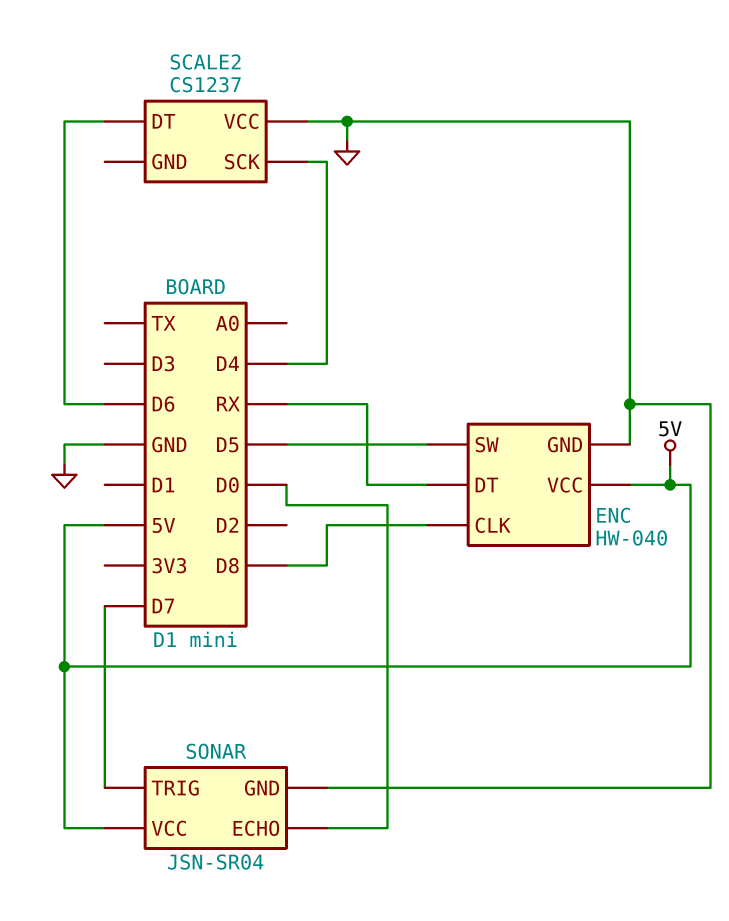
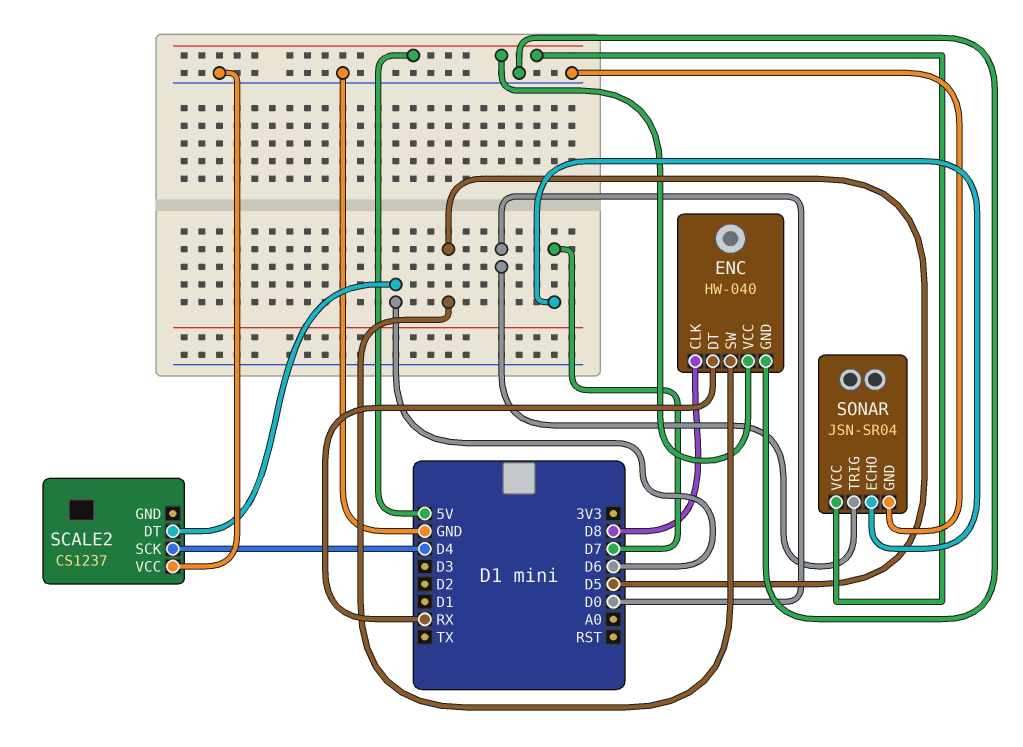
SONAR pin ECHO: D0 -> D7
SONAR pin TRIG: D7 -> D0

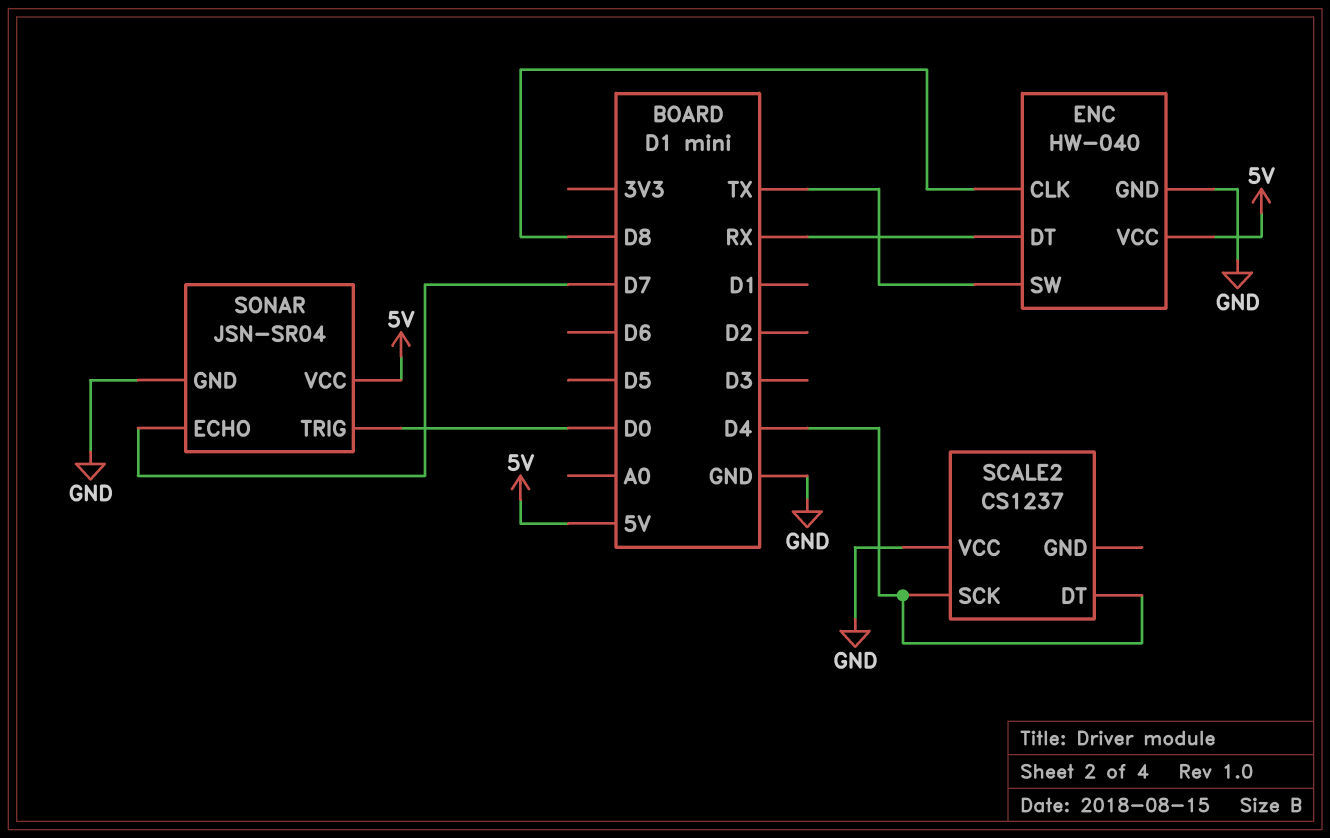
ENC pin SW: D5 -> TX
SCALE2 pin DT: D6 -> D4

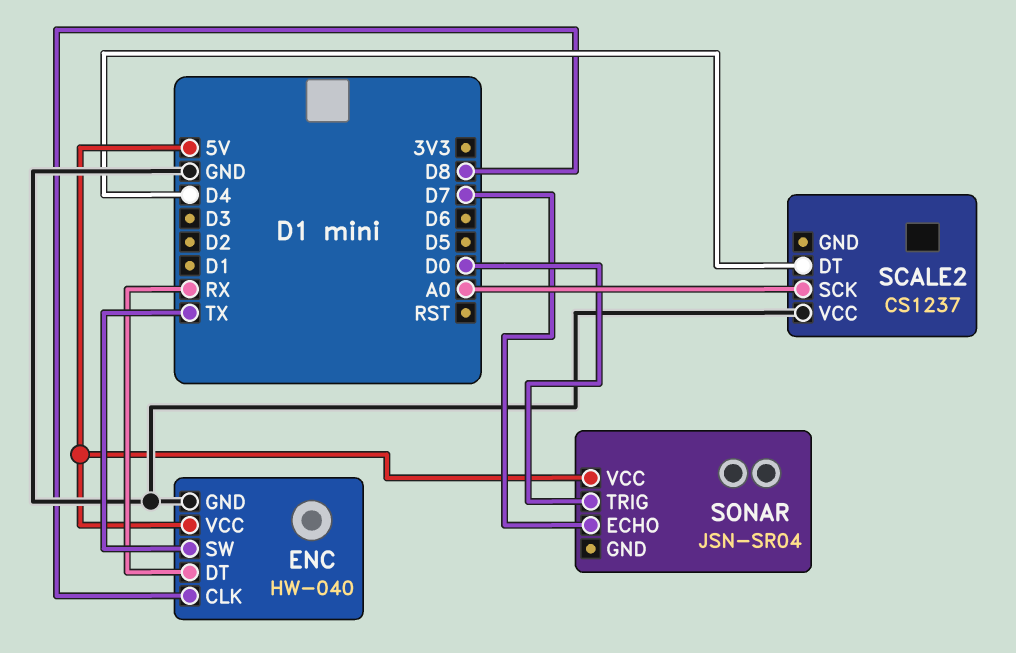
SCALE2 pin SCK: D4 -> A0
SONAR pin GND: GND -> none

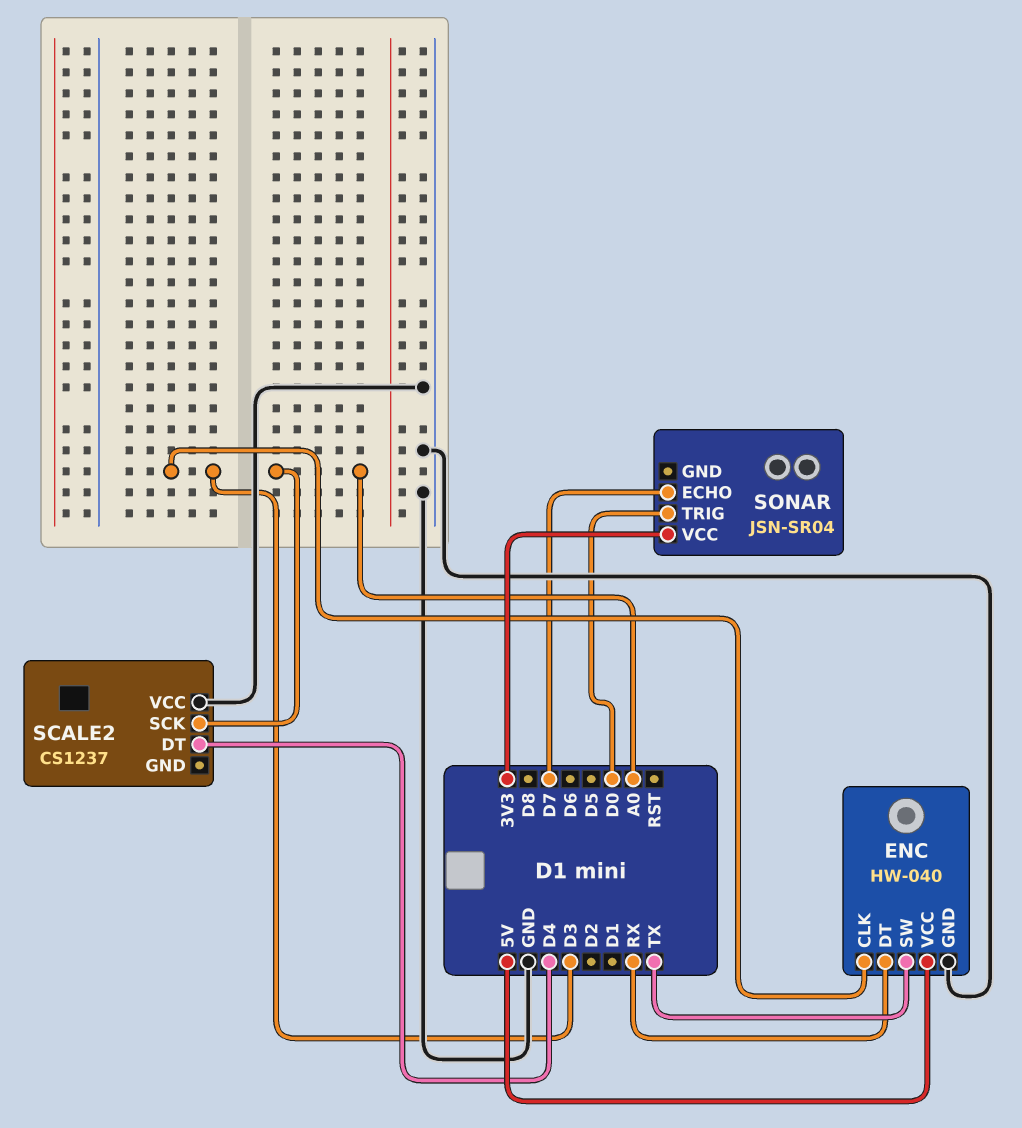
ENC pin CLK: D8 -> D3
SONAR pin VCC: 5V -> 3V3

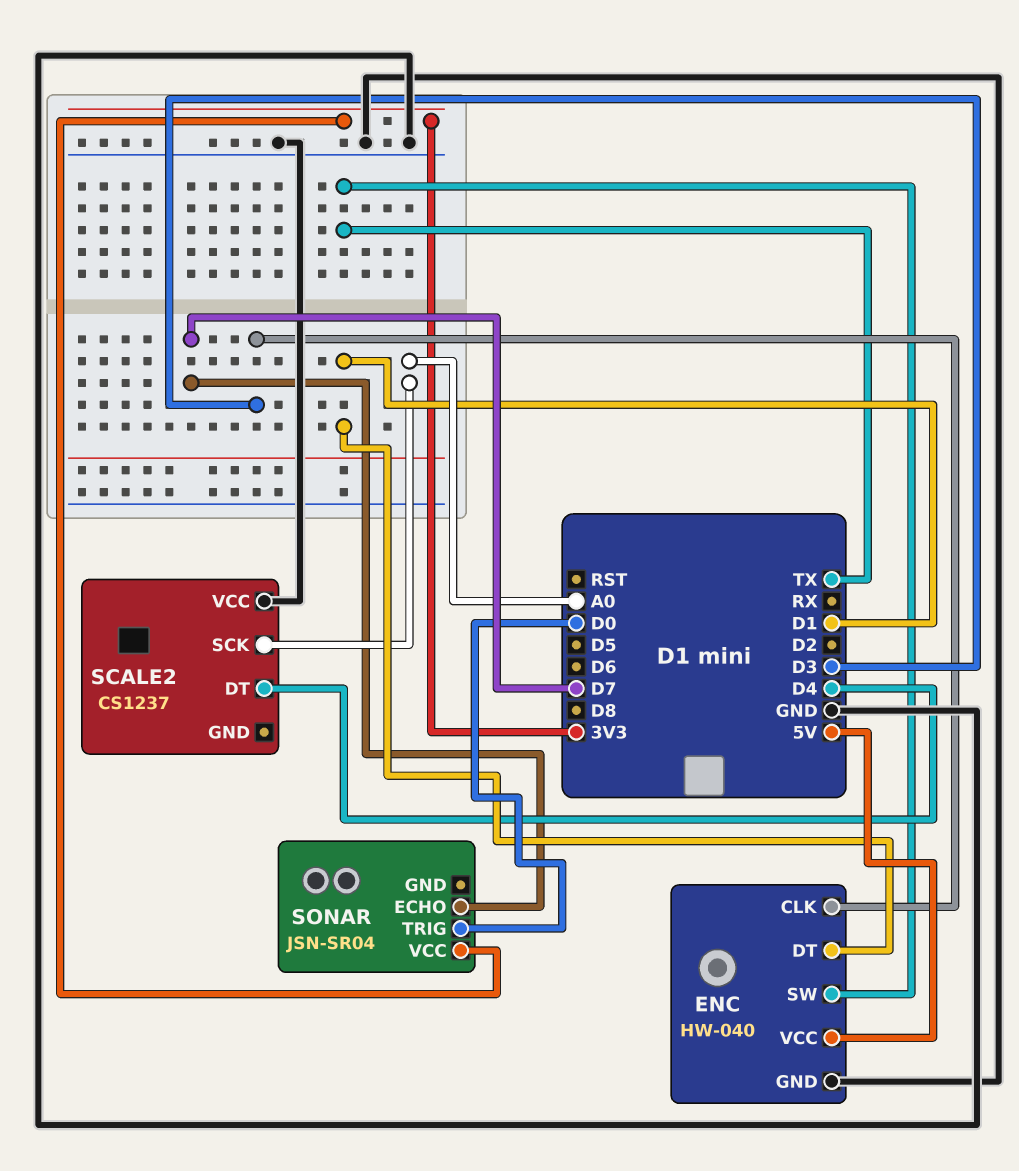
ENC pin DT: RX -> D1

